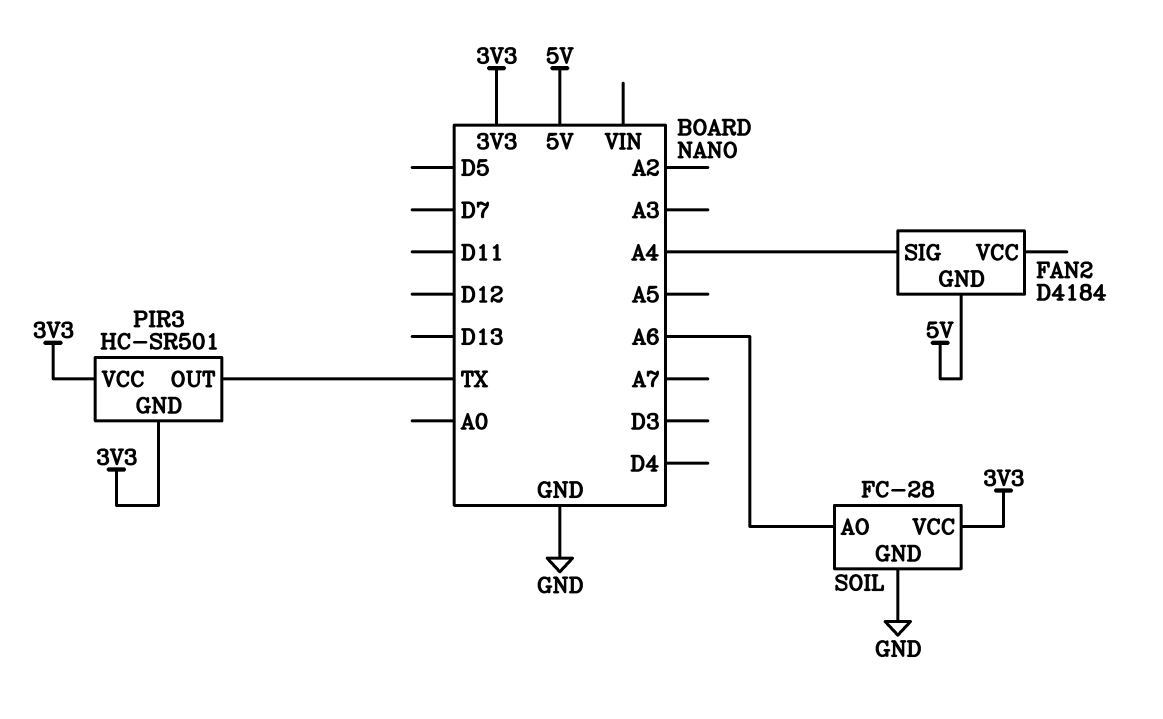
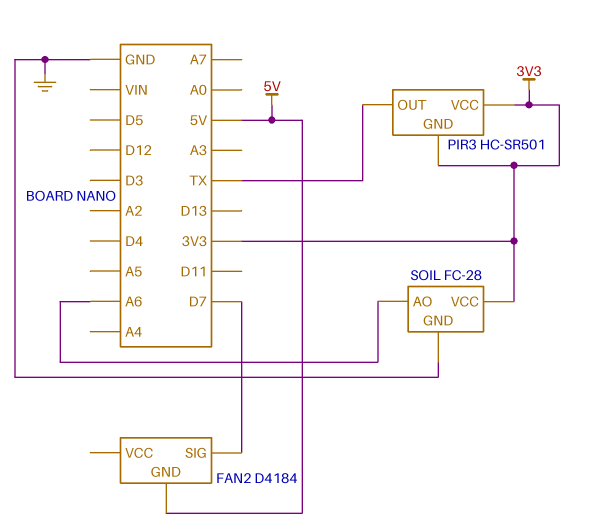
FAN2 pin SIG: A4 -> D7

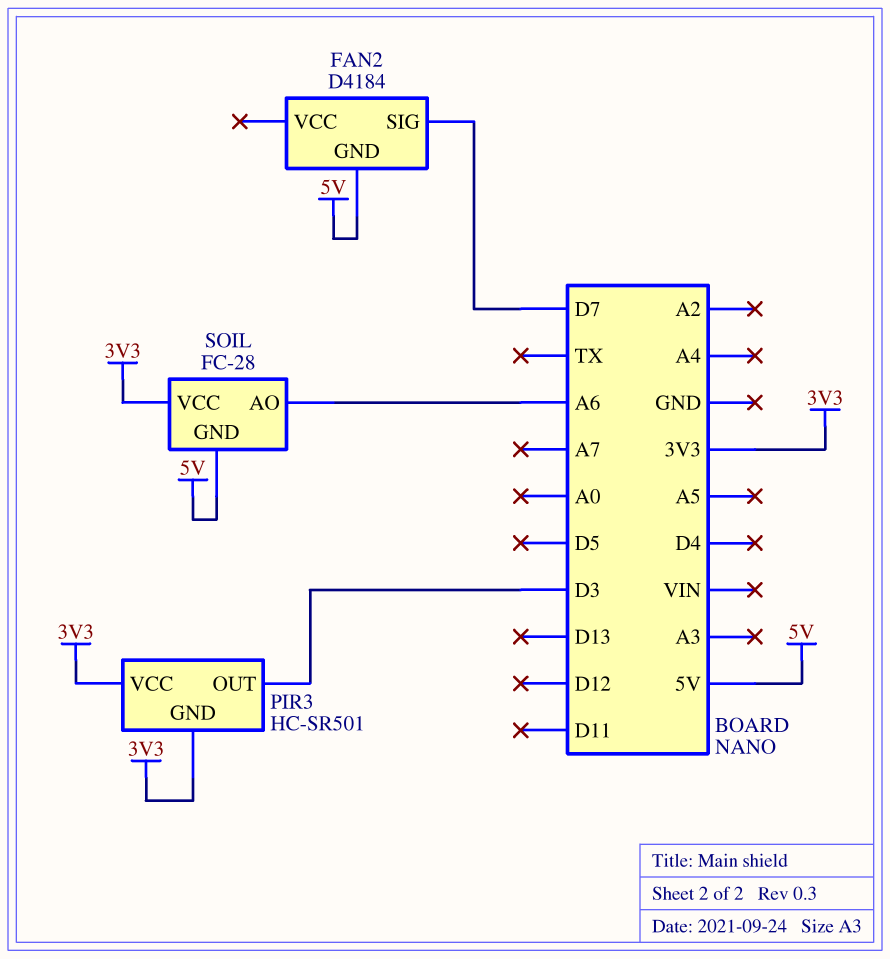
PIR3 pin OUT: TX -> D3
SOIL pin GND: GND -> 5V

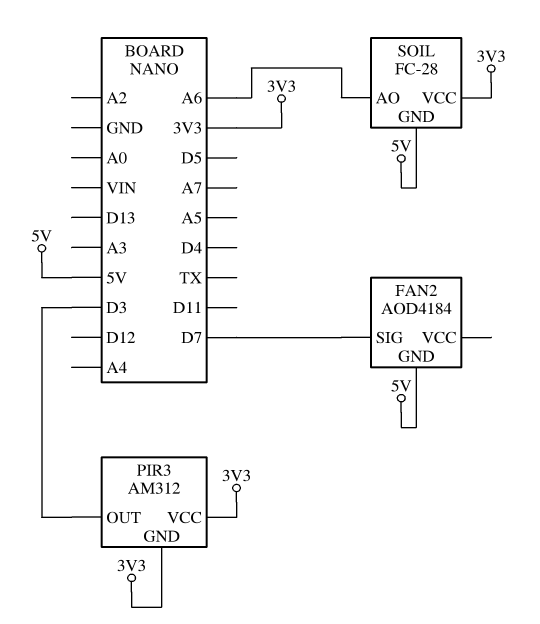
FAN2: D4184 -> AOD4184
PIR3: HC-SR501 -> AM312

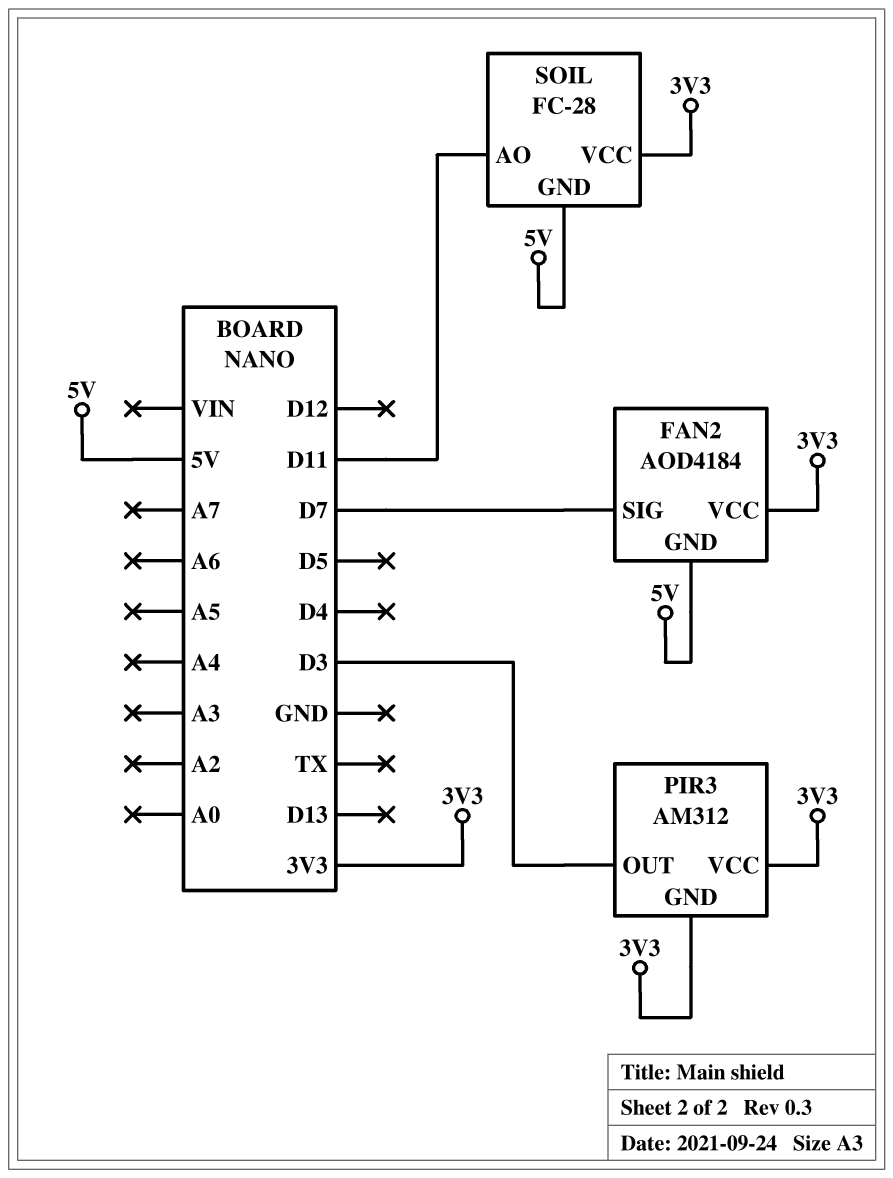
FAN2 pin VCC: none -> 3V3
SOIL pin AO: A6 -> D11

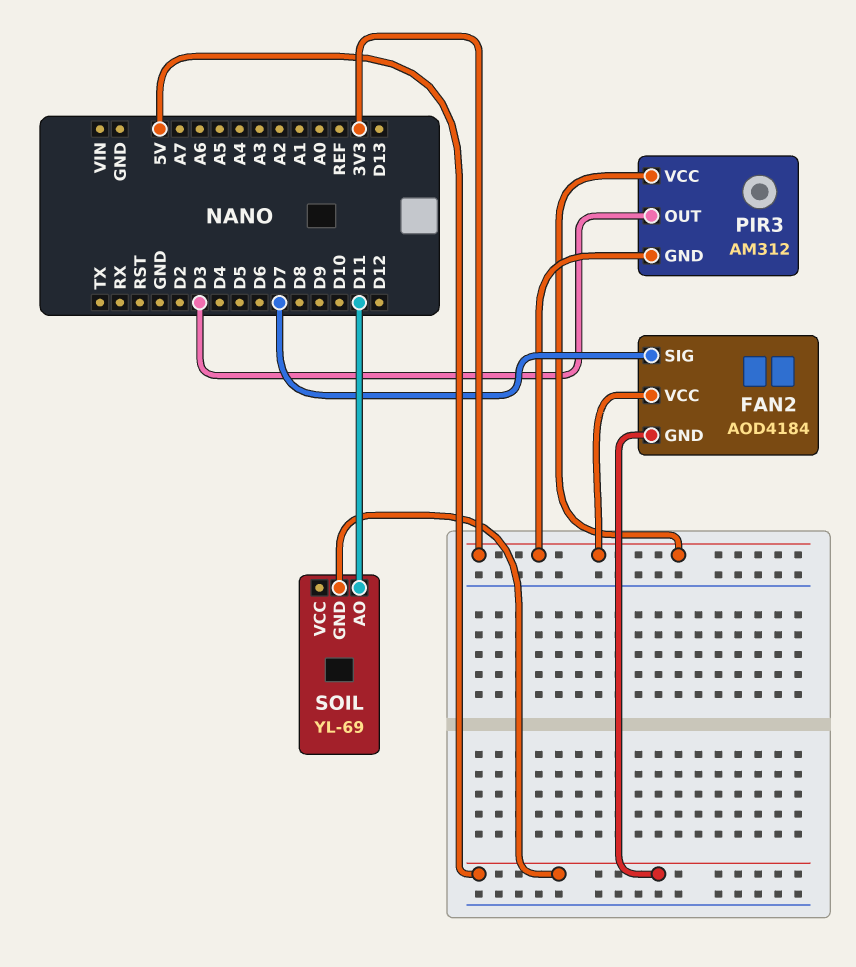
SOIL: FC-28 -> YL-69
SOIL pin VCC: 3V3 -> none

